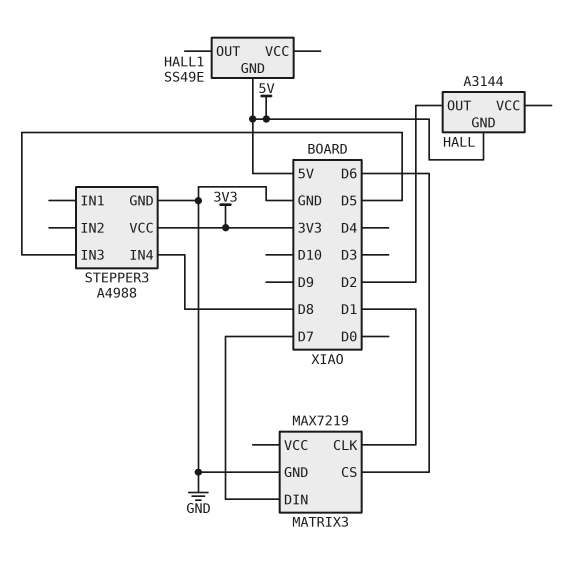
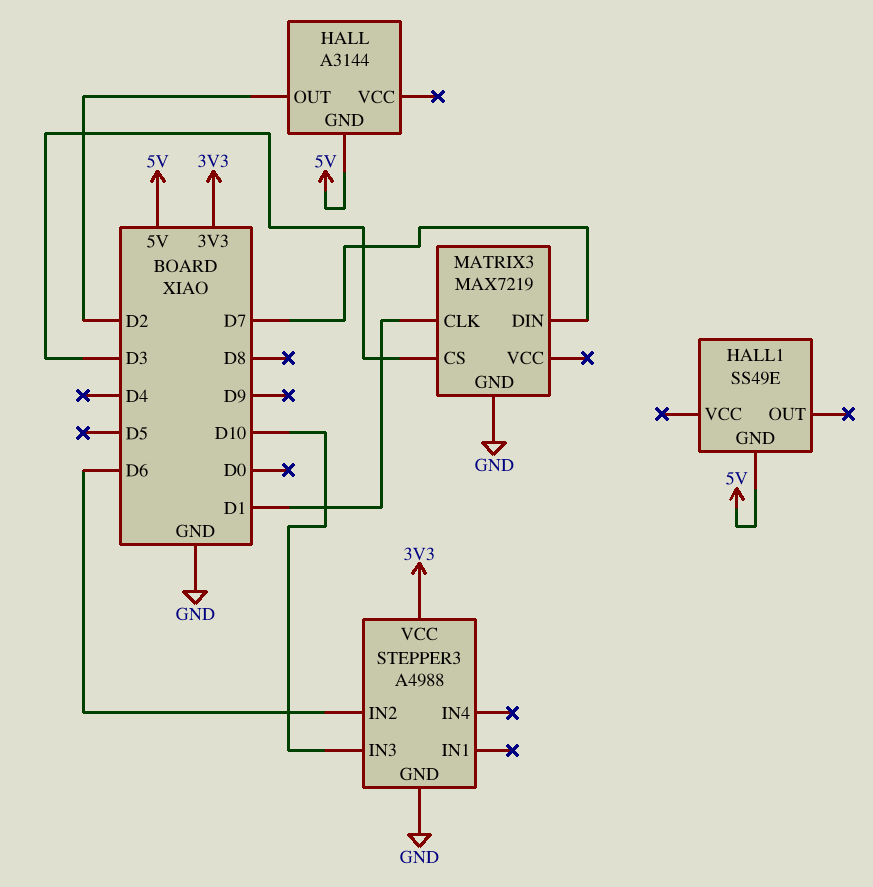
MATRIX3 pin CS: D6 -> D3
STEPPER3 pin IN2: none -> D6
STEPPER3 pin IN3: D5 -> D10
STEPPER3 pin IN4: D8 -> none

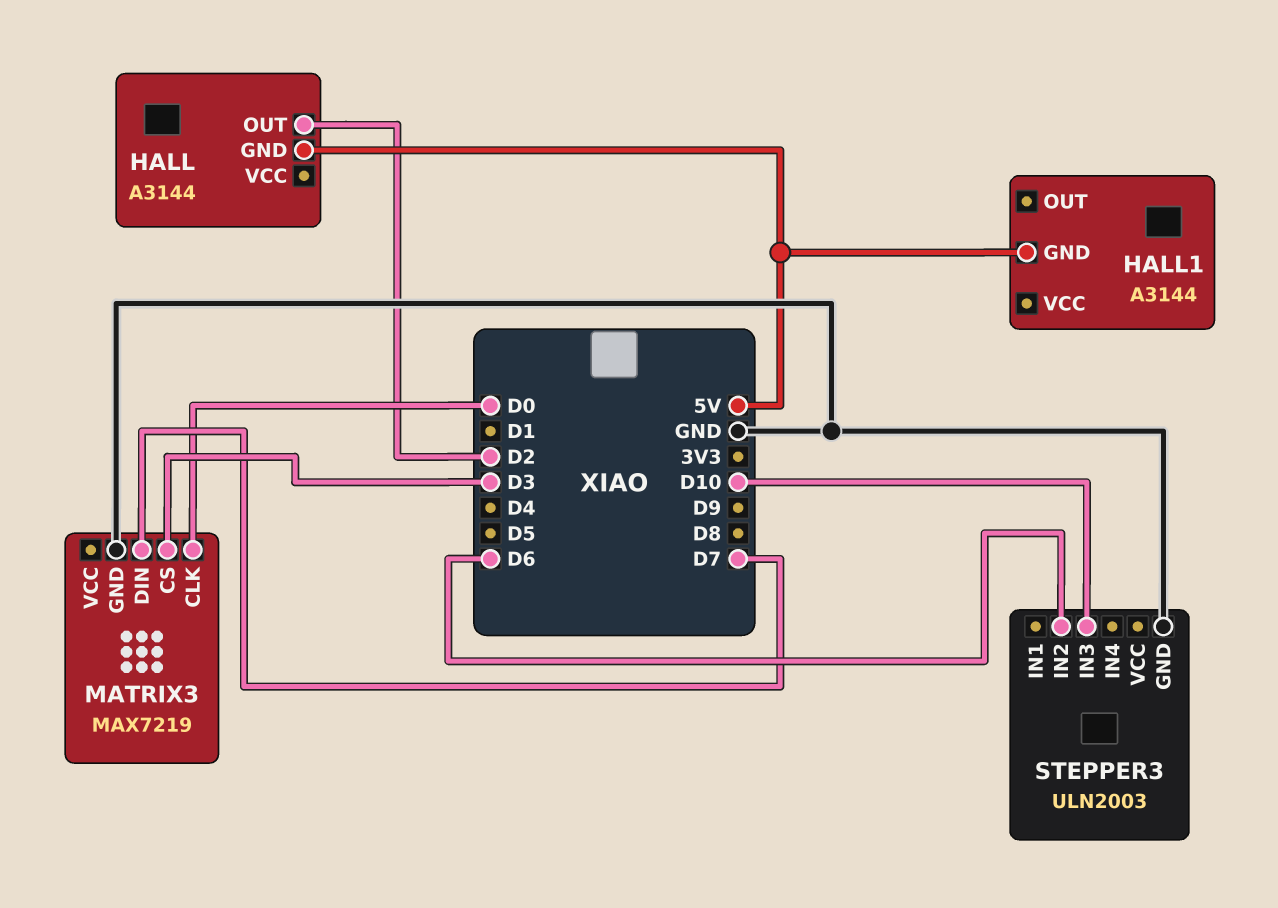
HALL1: SS49E -> A3144
MATRIX3 pin CLK: D1 -> D0
STEPPER3: A4988 -> ULN2003
STEPPER3 pin VCC: 3V3 -> none

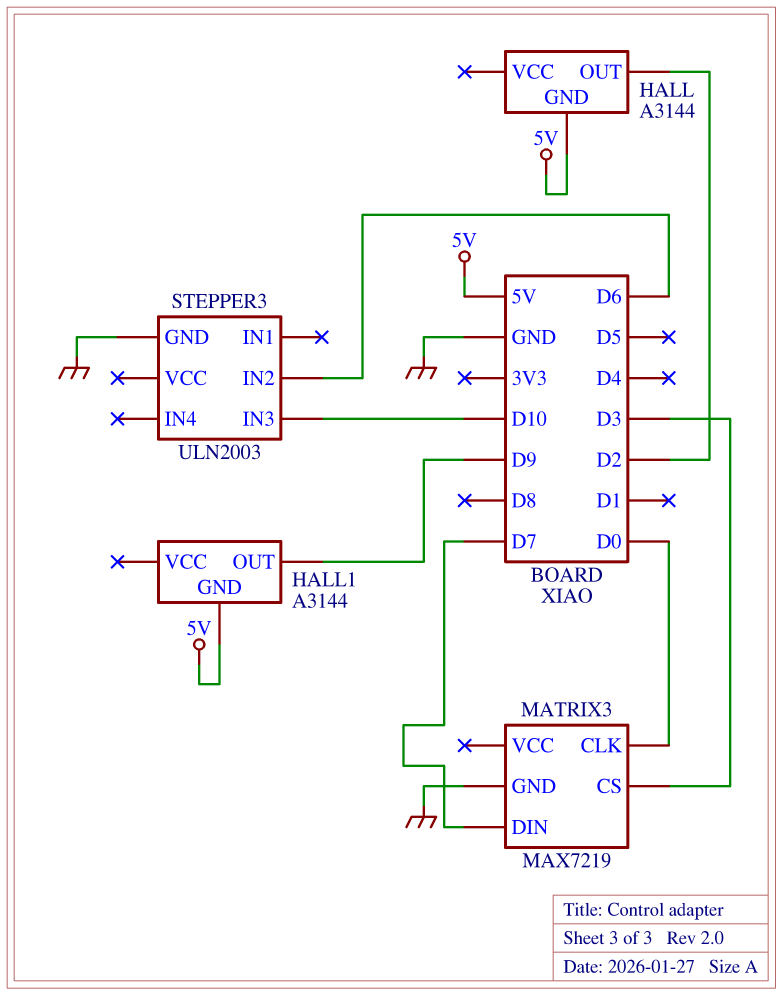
HALL1 pin OUT: none -> D9

